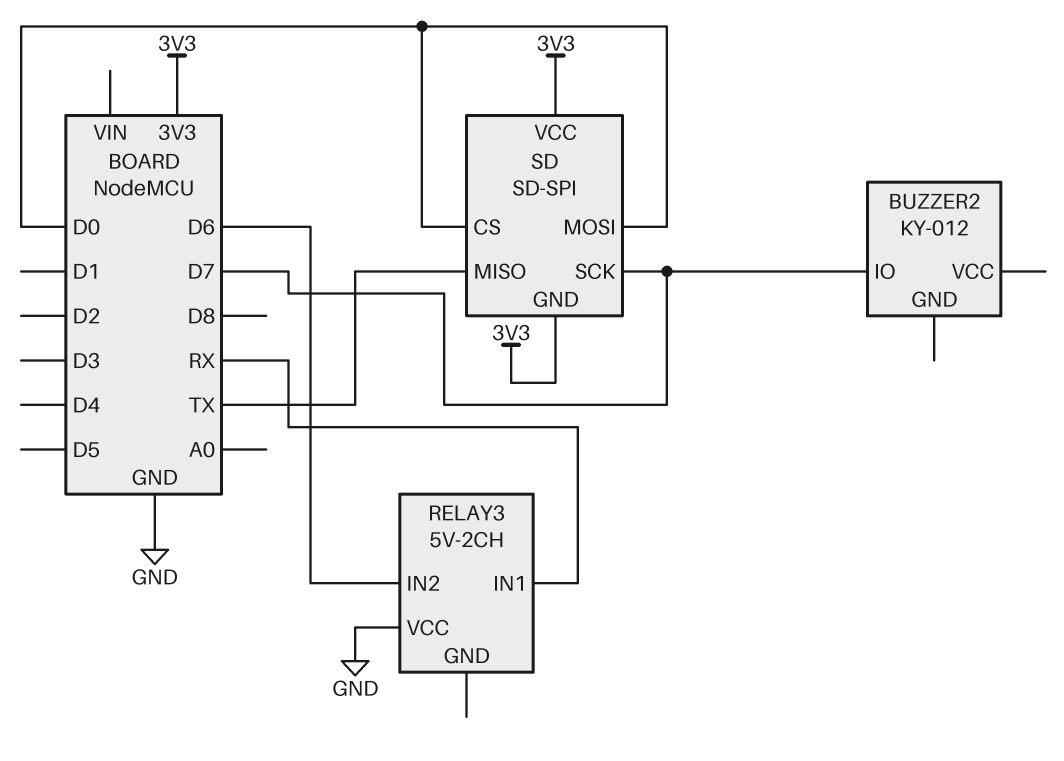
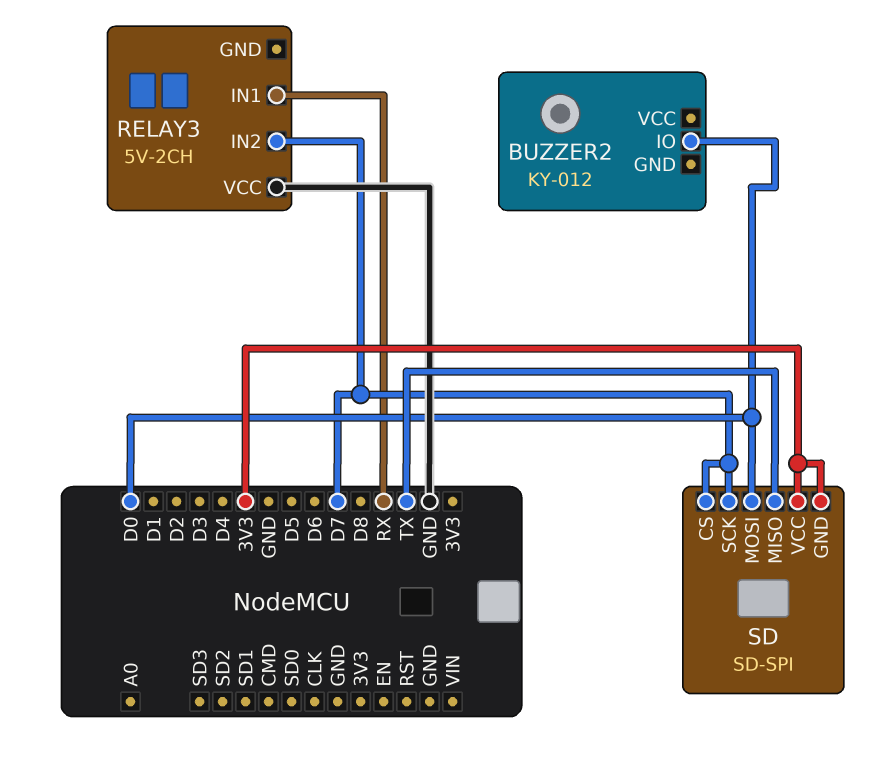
BUZZER2 pin IO: D7 -> D0
RELAY3 pin IN2: D6 -> D7
SD pin CS: D0 -> D7

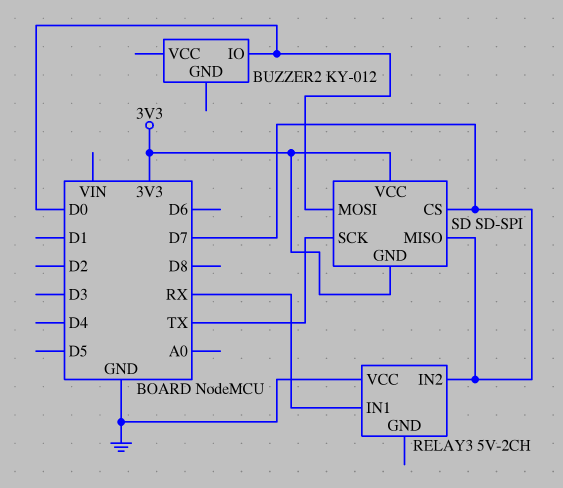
SD pin MISO: TX -> D7
SD pin SCK: D7 -> TX

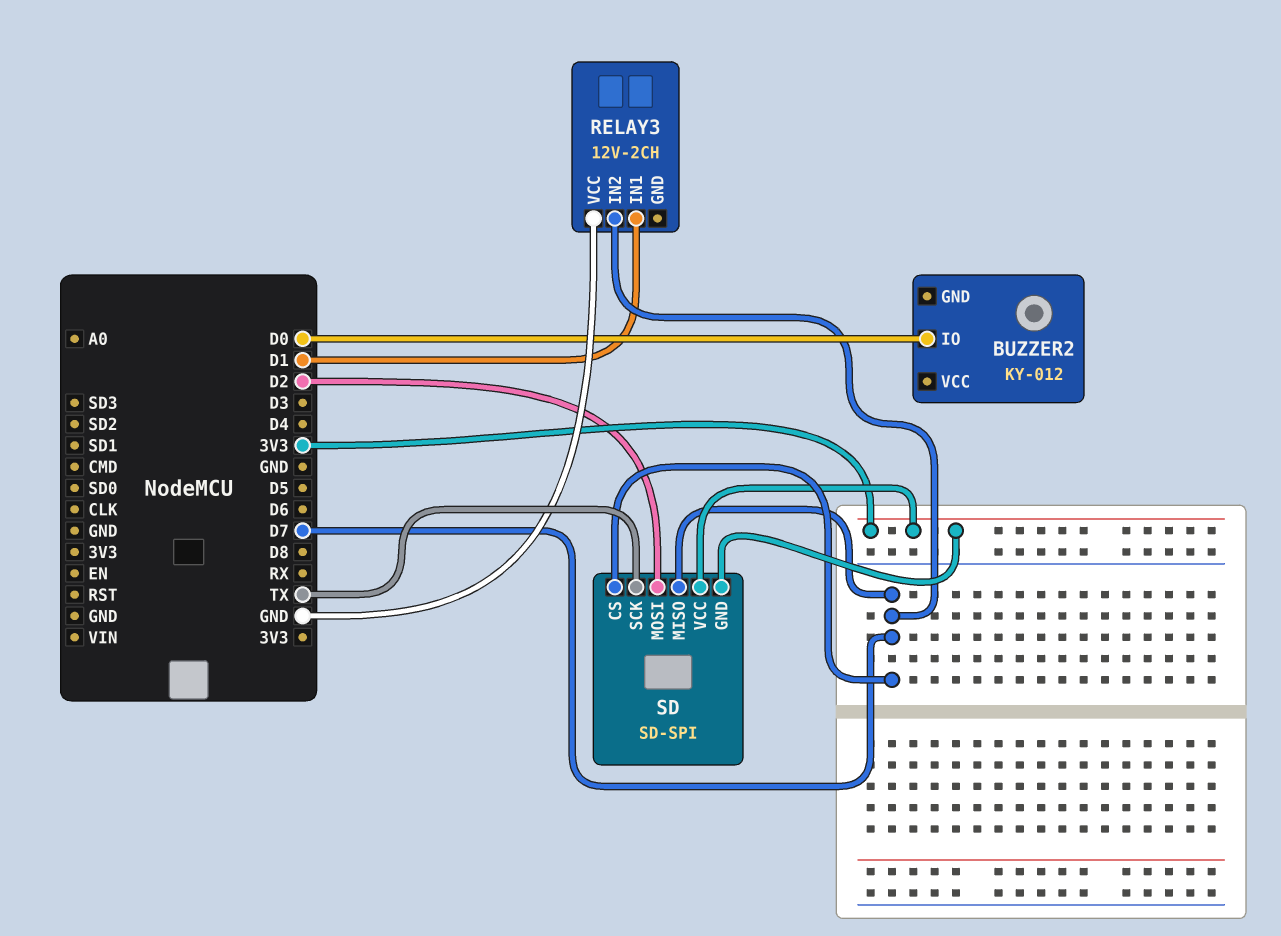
RELAY3: 5V-2CH -> 12V-2CH
RELAY3 pin IN1: RX -> D1
SD pin MOSI: D0 -> D2

